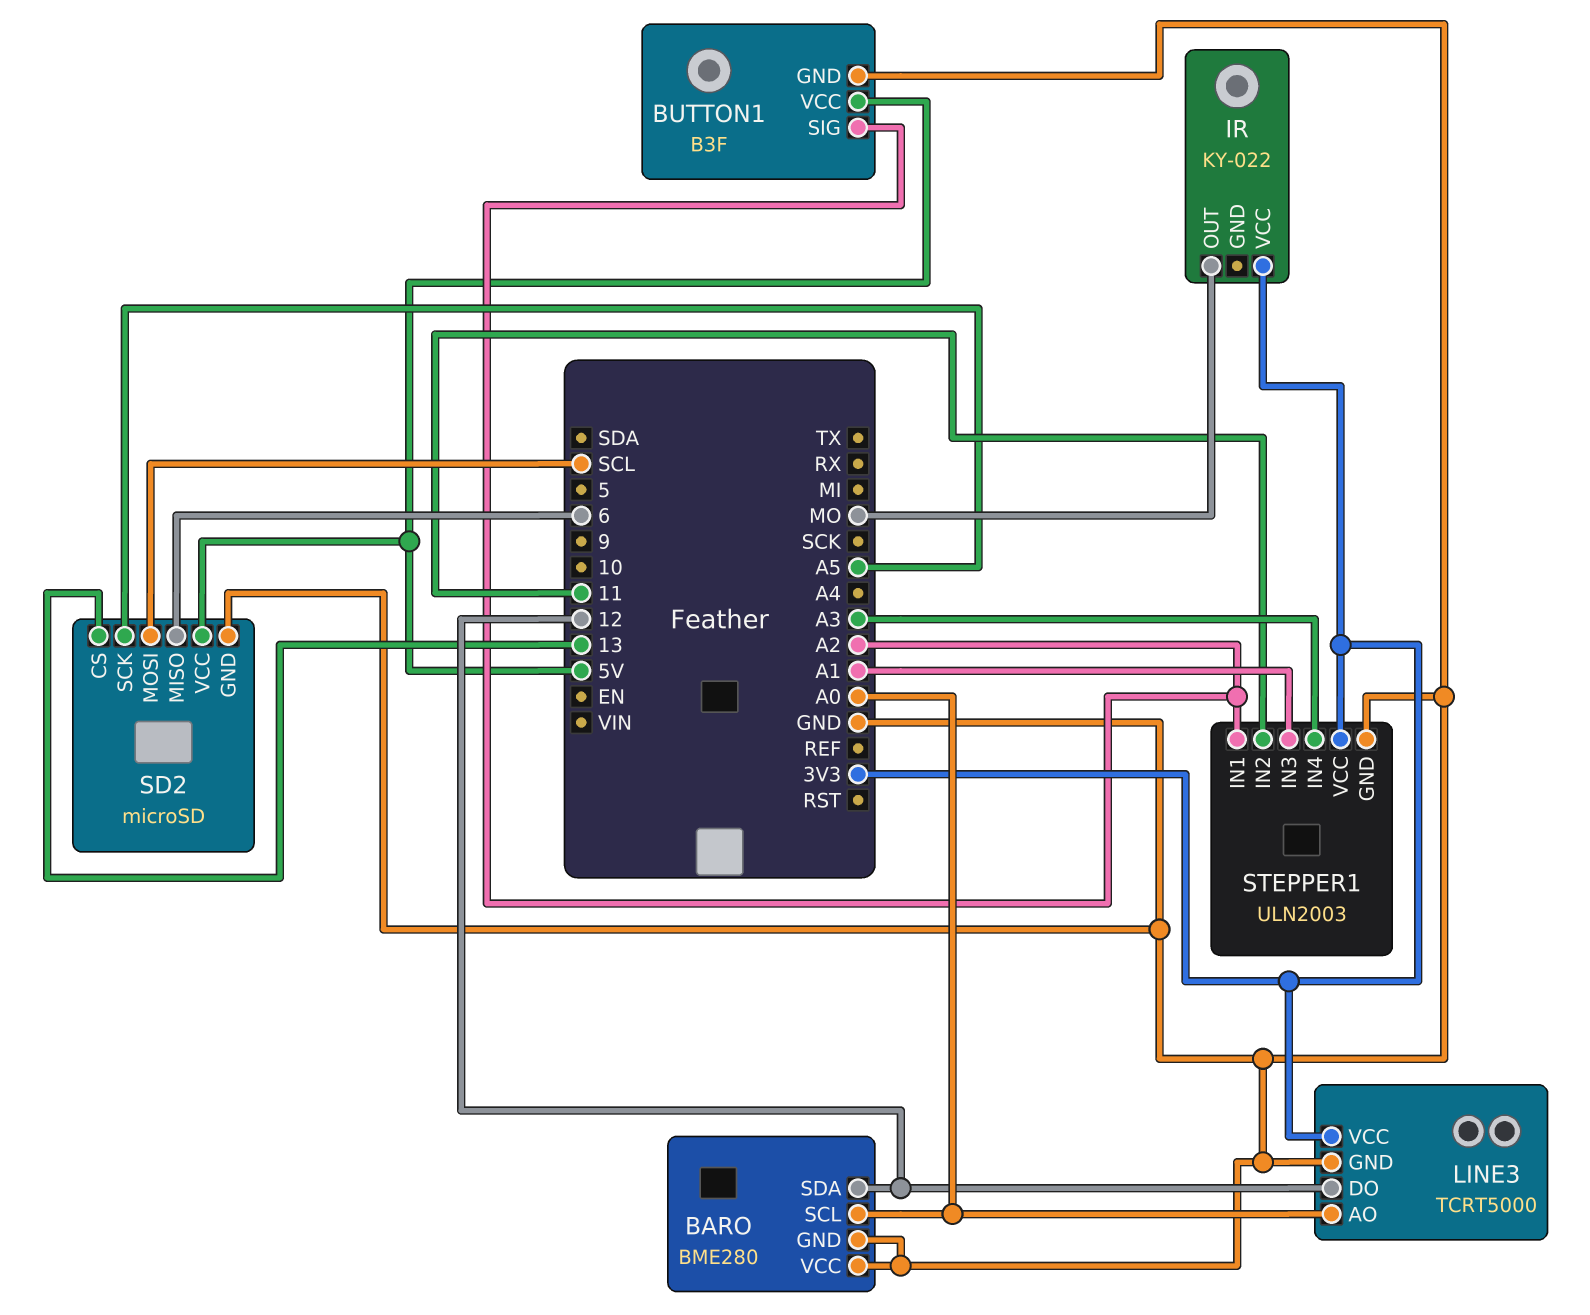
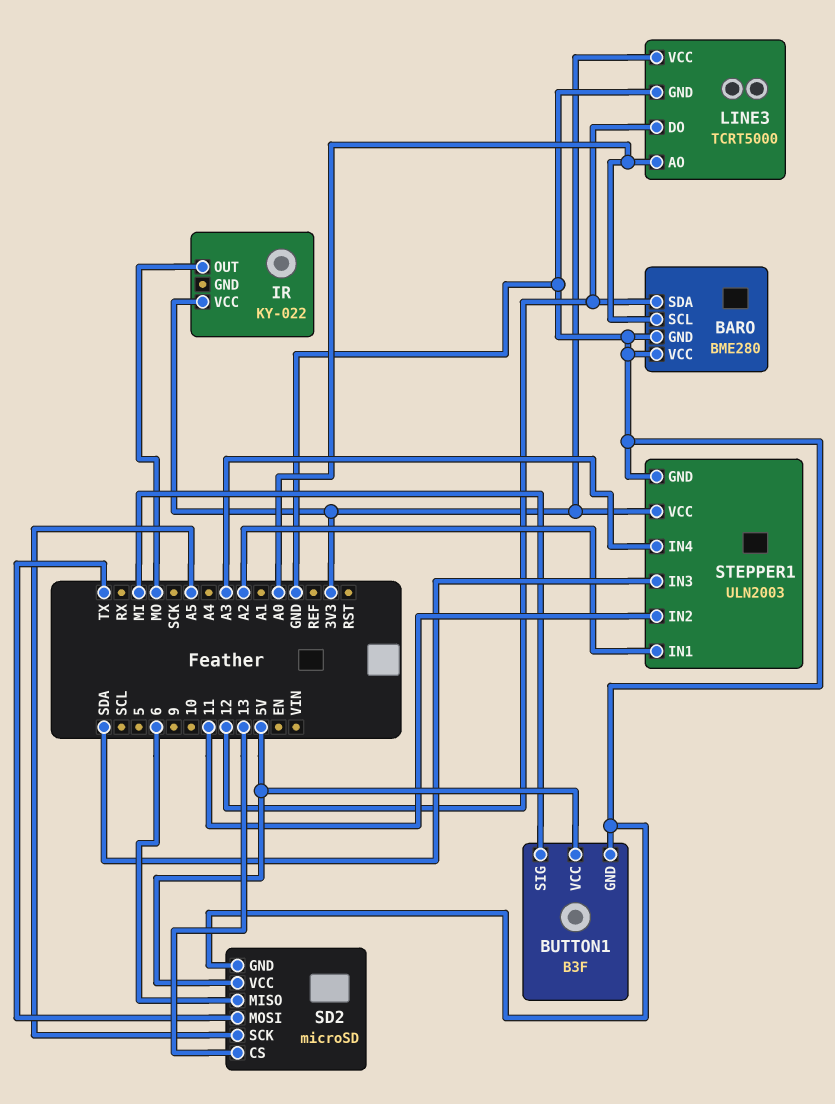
BUTTON1 pin SIG: A2 -> MI
SD2 pin MOSI: SCL -> TX
STEPPER1 pin IN3: A1 -> SDA

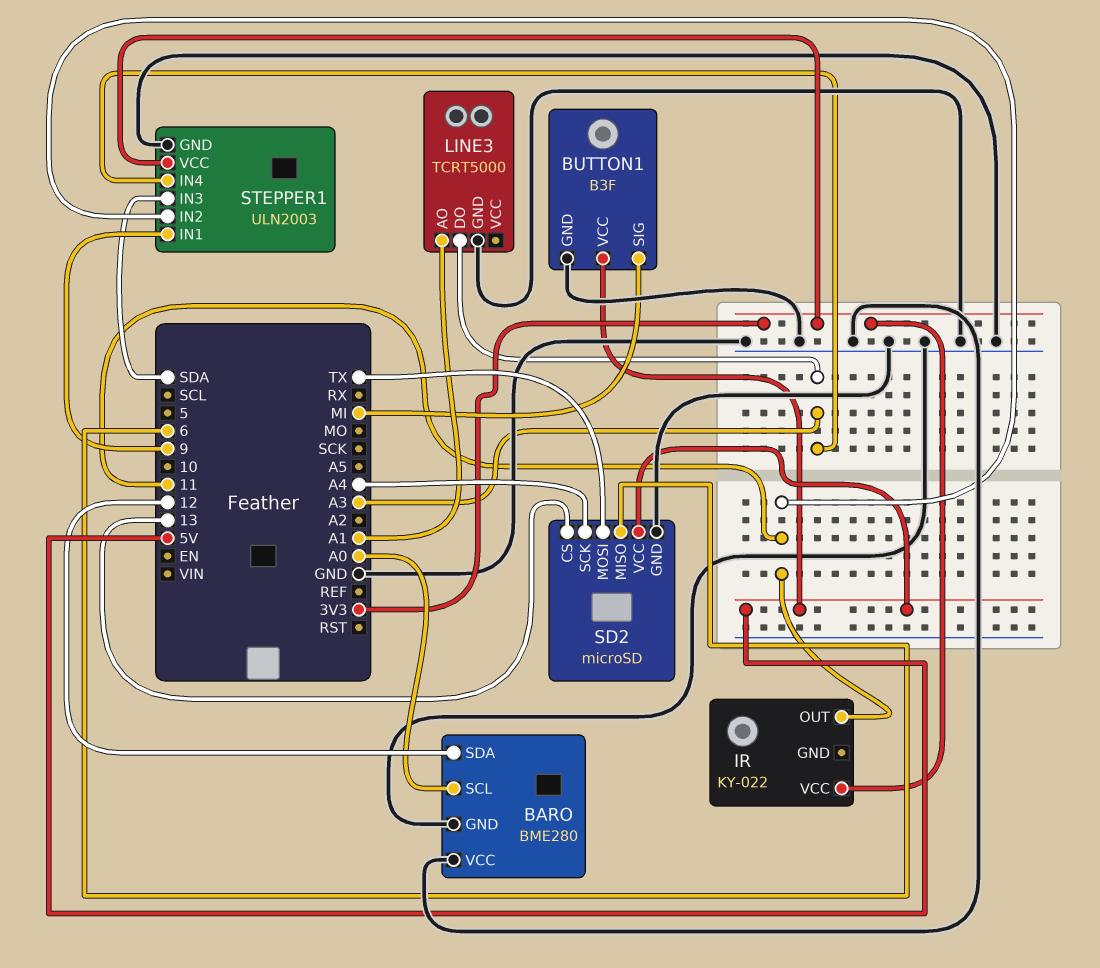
IR pin OUT: MO -> 11
LINE3 pin AO: A0 -> A1
LINE3 pin DO: 12 -> A3
LINE3 pin VCC: 3V3 -> none
SD2 pin SCK: A5 -> A4
STEPPER1 pin IN1: A2 -> 9

